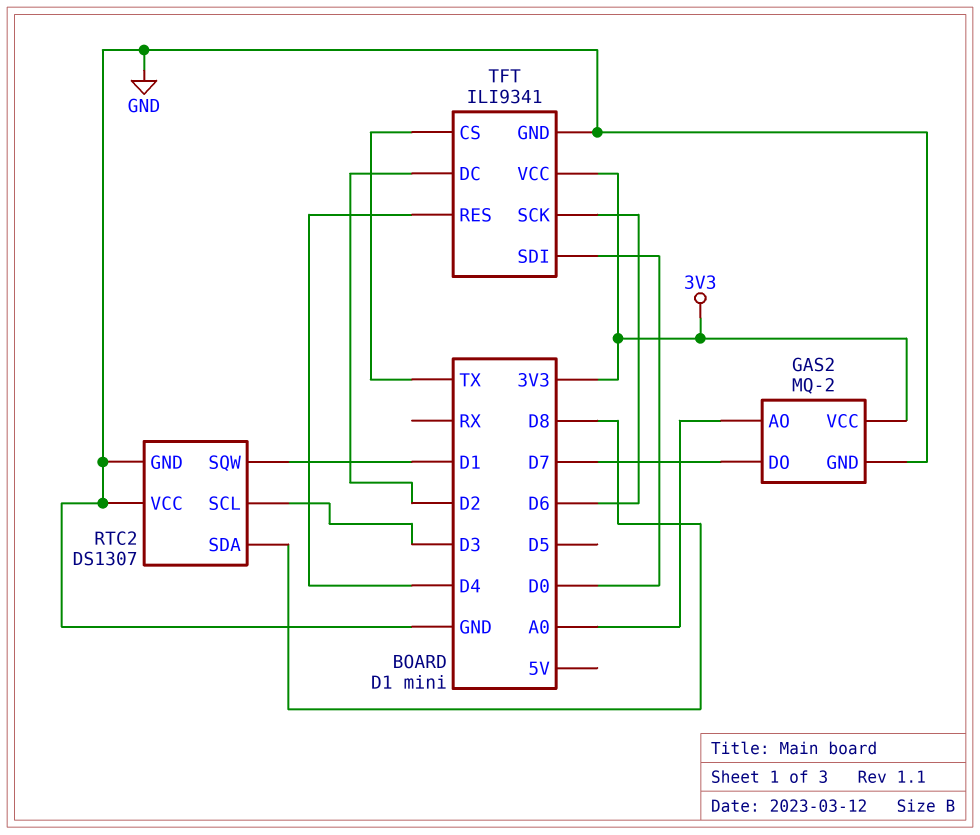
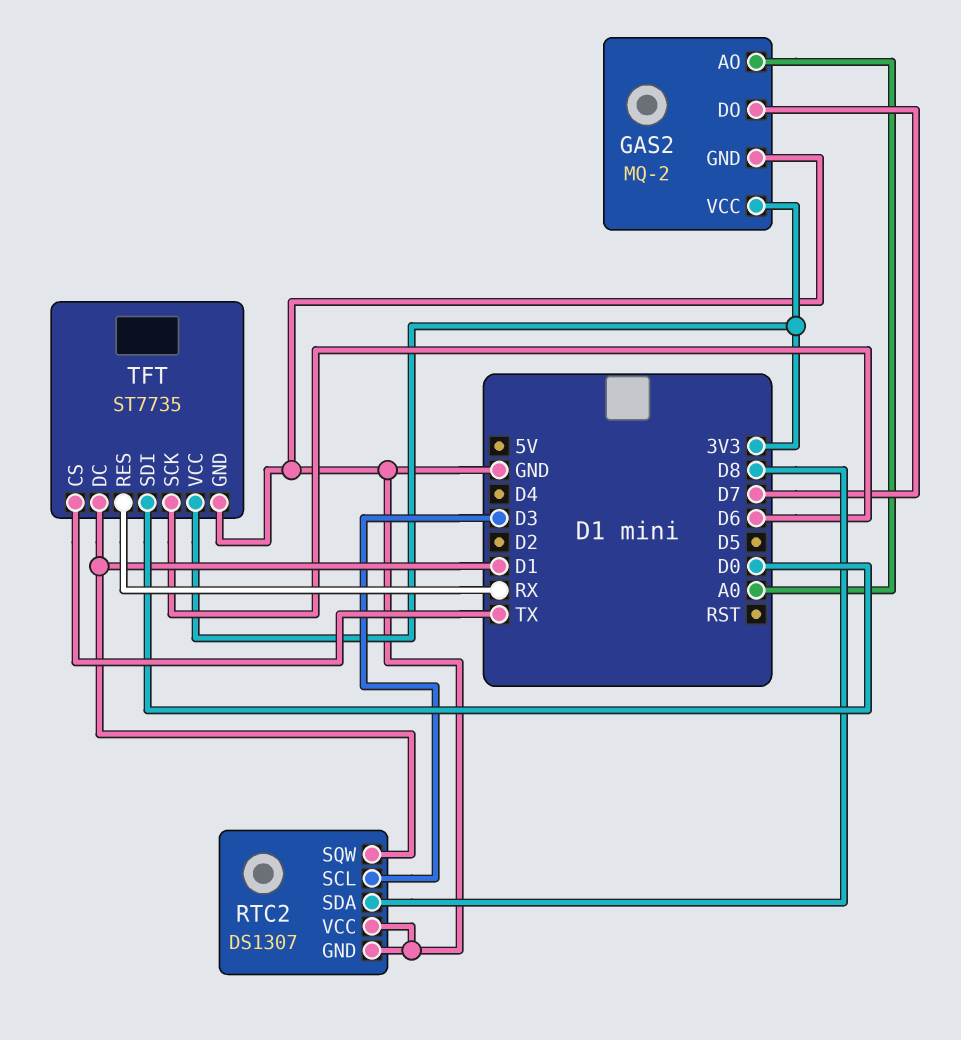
TFT: ILI9341 -> ST7735
TFT pin DC: D2 -> D1
TFT pin RES: D4 -> RX

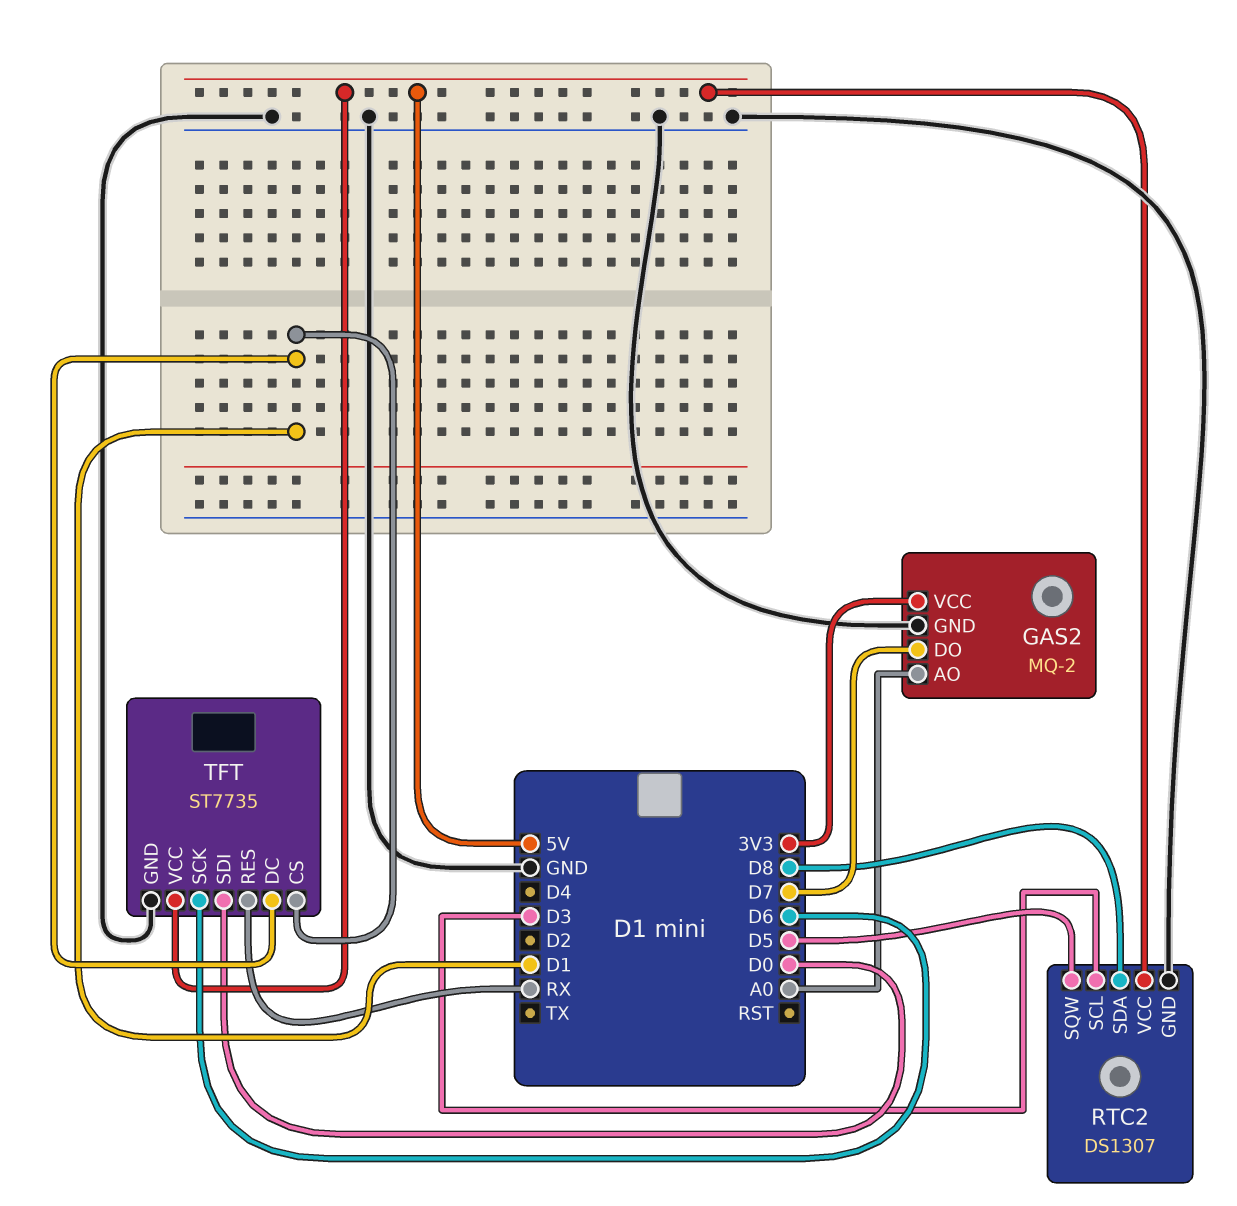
RTC2 pin SQW: D1 -> D5
RTC2 pin VCC: GND -> 5V
TFT pin CS: TX -> D1
TFT pin VCC: 3V3 -> 5V

